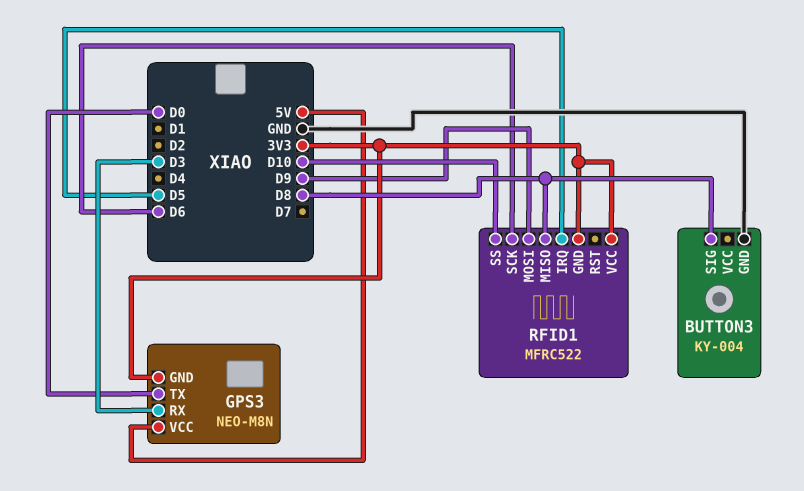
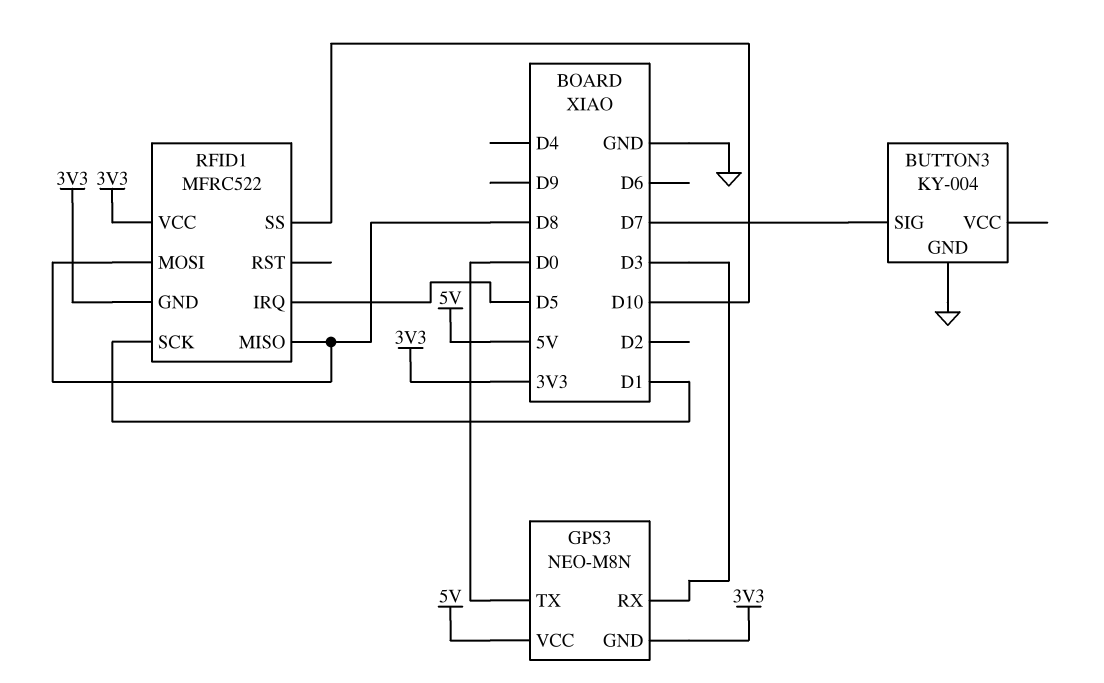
BUTTON3 pin SIG: D8 -> D7
RFID1 pin MOSI: D9 -> D8
RFID1 pin SCK: D6 -> D1

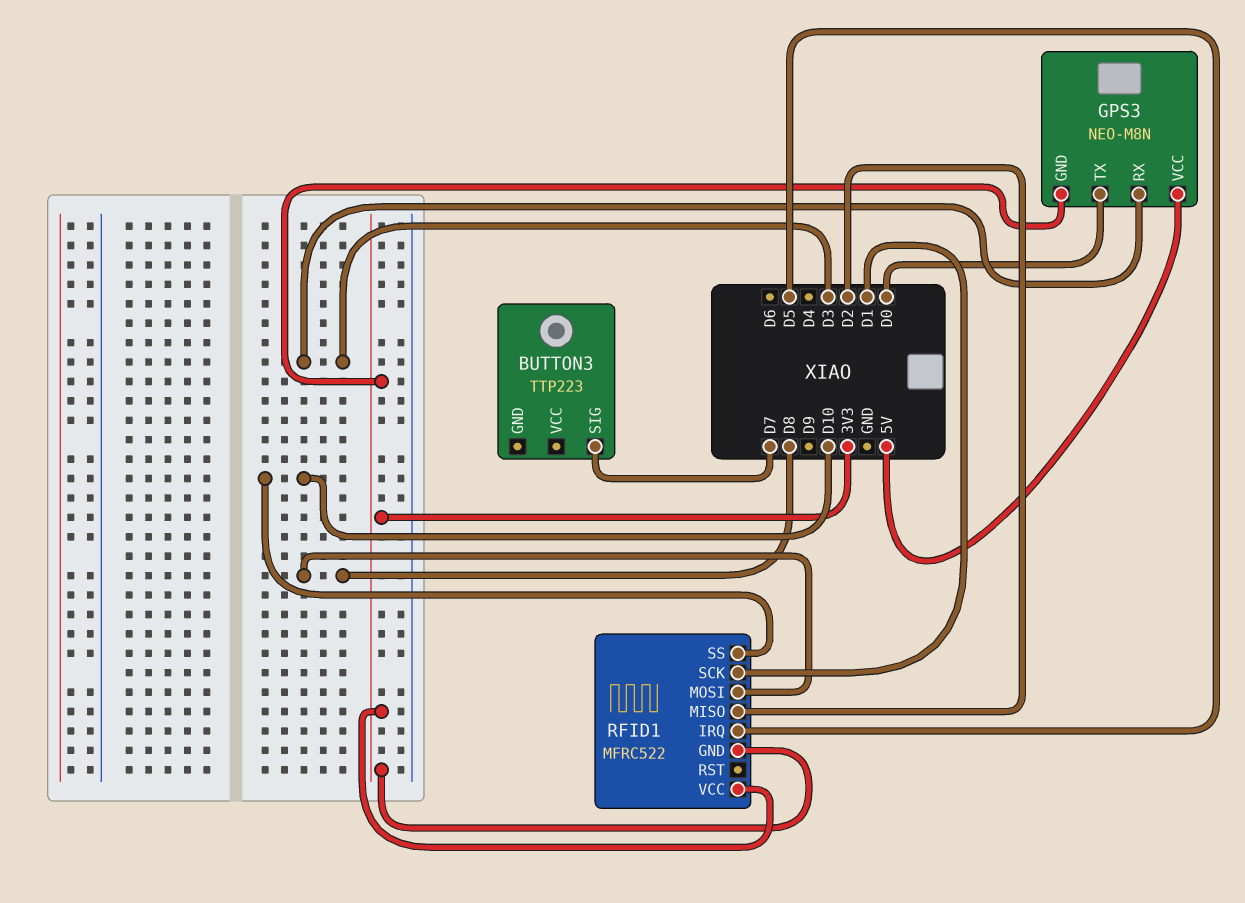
BUTTON3: KY-004 -> TTP223
BUTTON3 pin GND: GND -> none
RFID1 pin MISO: D8 -> D2

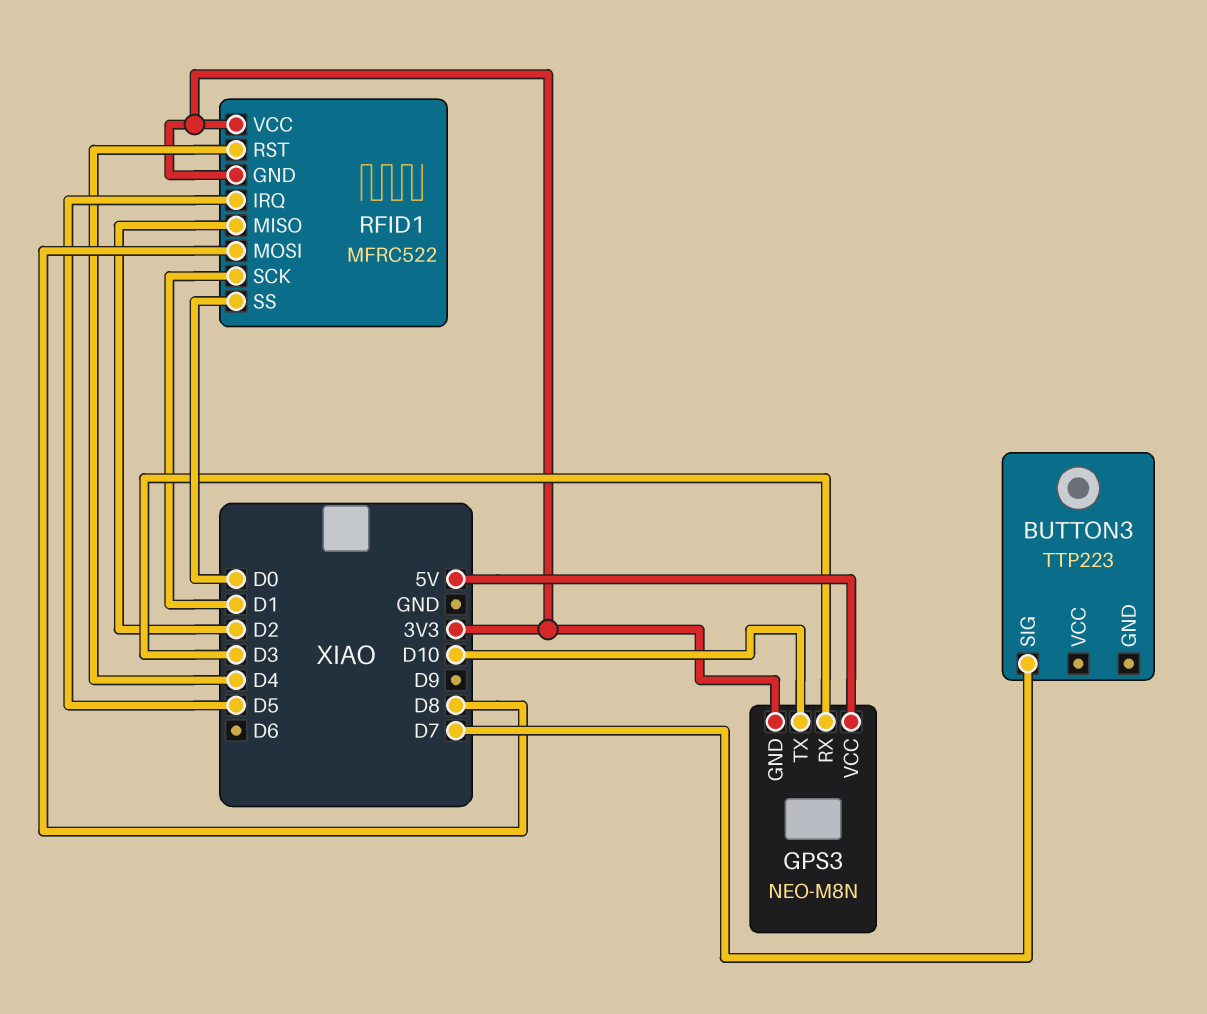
GPS3 pin TX: D0 -> D10
RFID1 pin RST: none -> D4
RFID1 pin SS: D10 -> D0

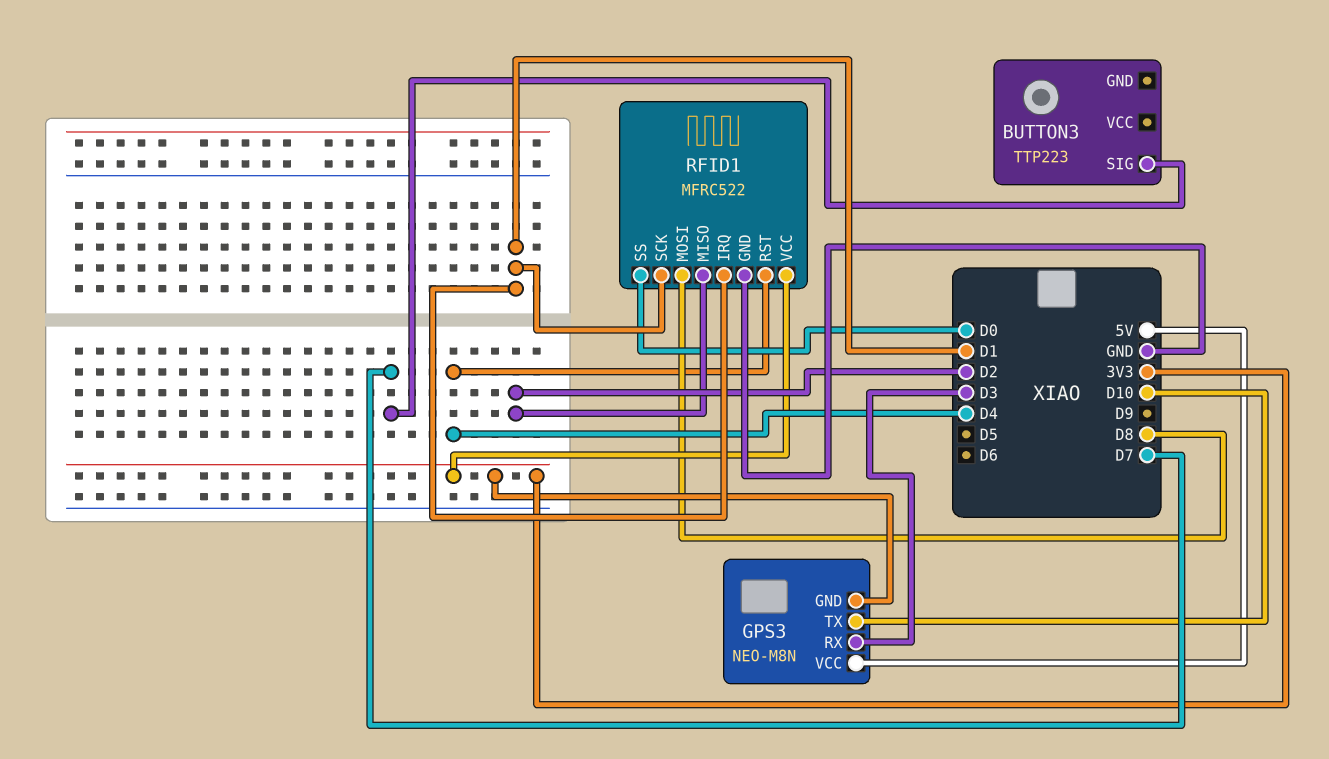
RFID1 pin GND: 3V3 -> GND
RFID1 pin IRQ: D5 -> D1

